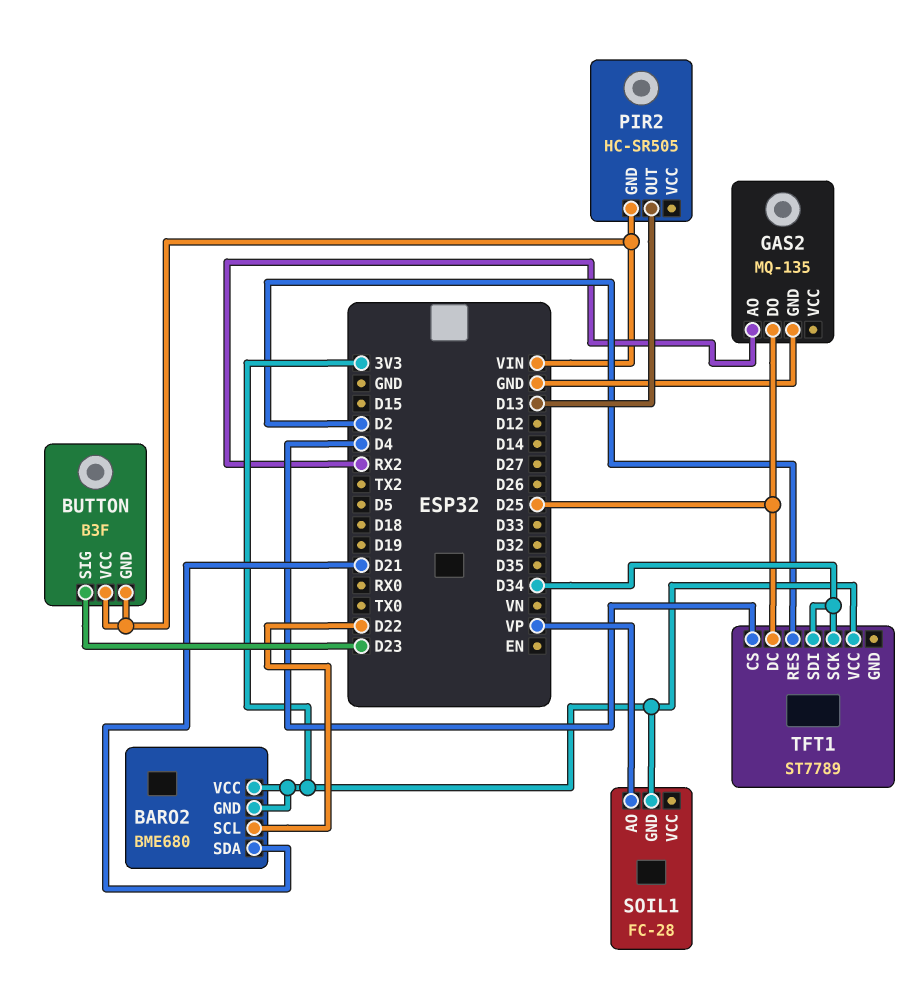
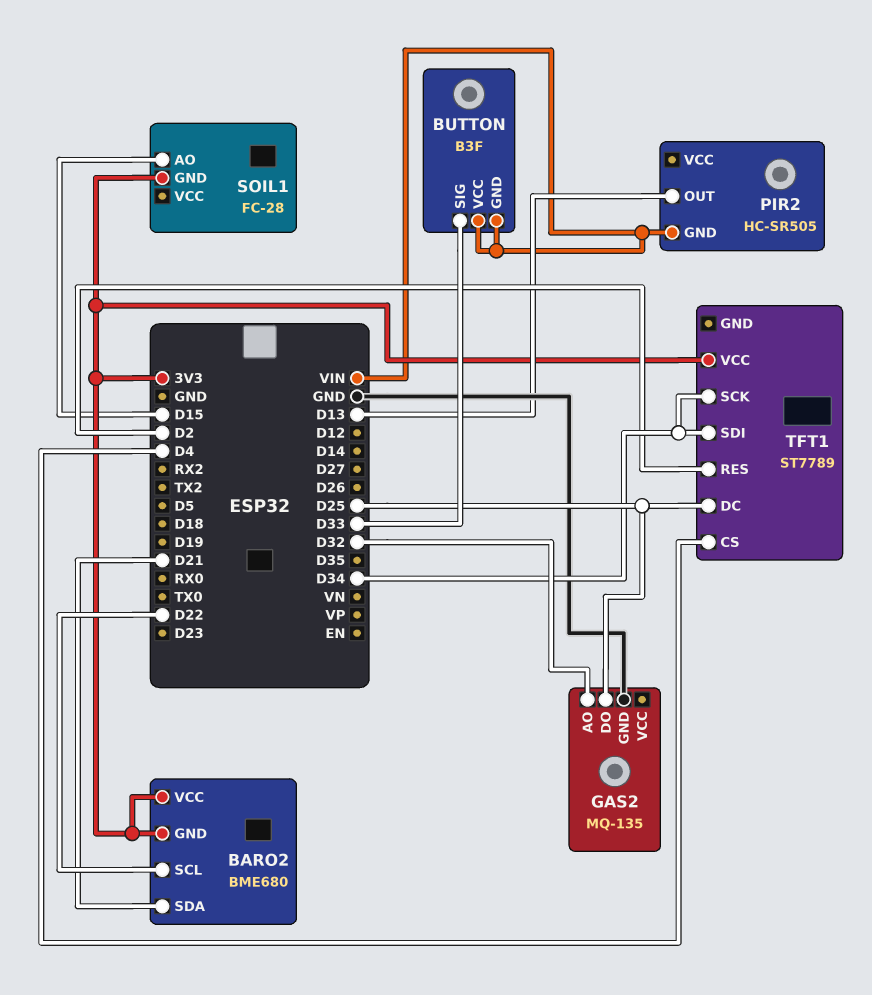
BUTTON pin SIG: D23 -> D33
GAS2 pin AO: RX2 -> D32
SOIL1 pin AO: VP -> D15

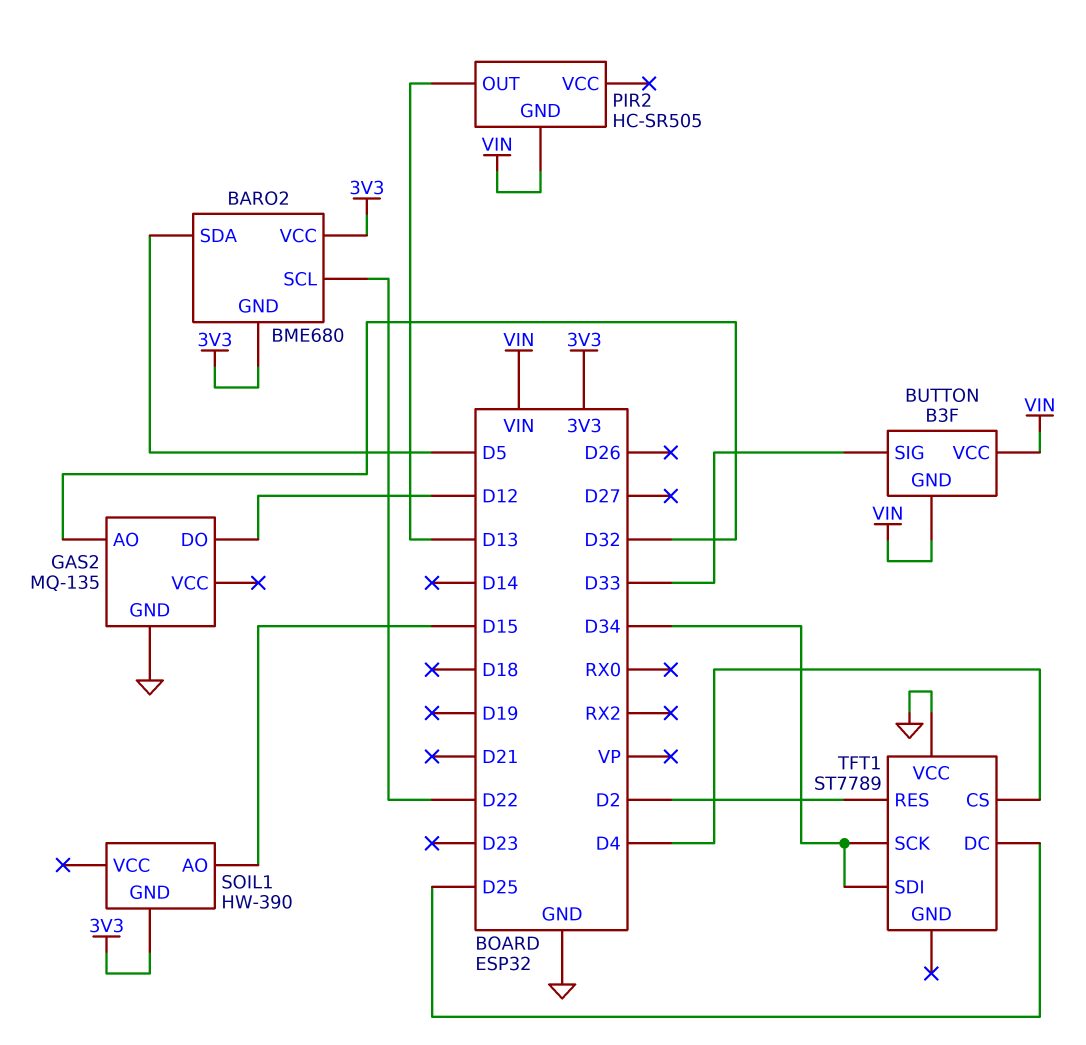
BARO2 pin SDA: D21 -> D5
GAS2 pin DO: D25 -> D12
SOIL1: FC-28 -> HW-390
TFT1 pin VCC: 3V3 -> GND

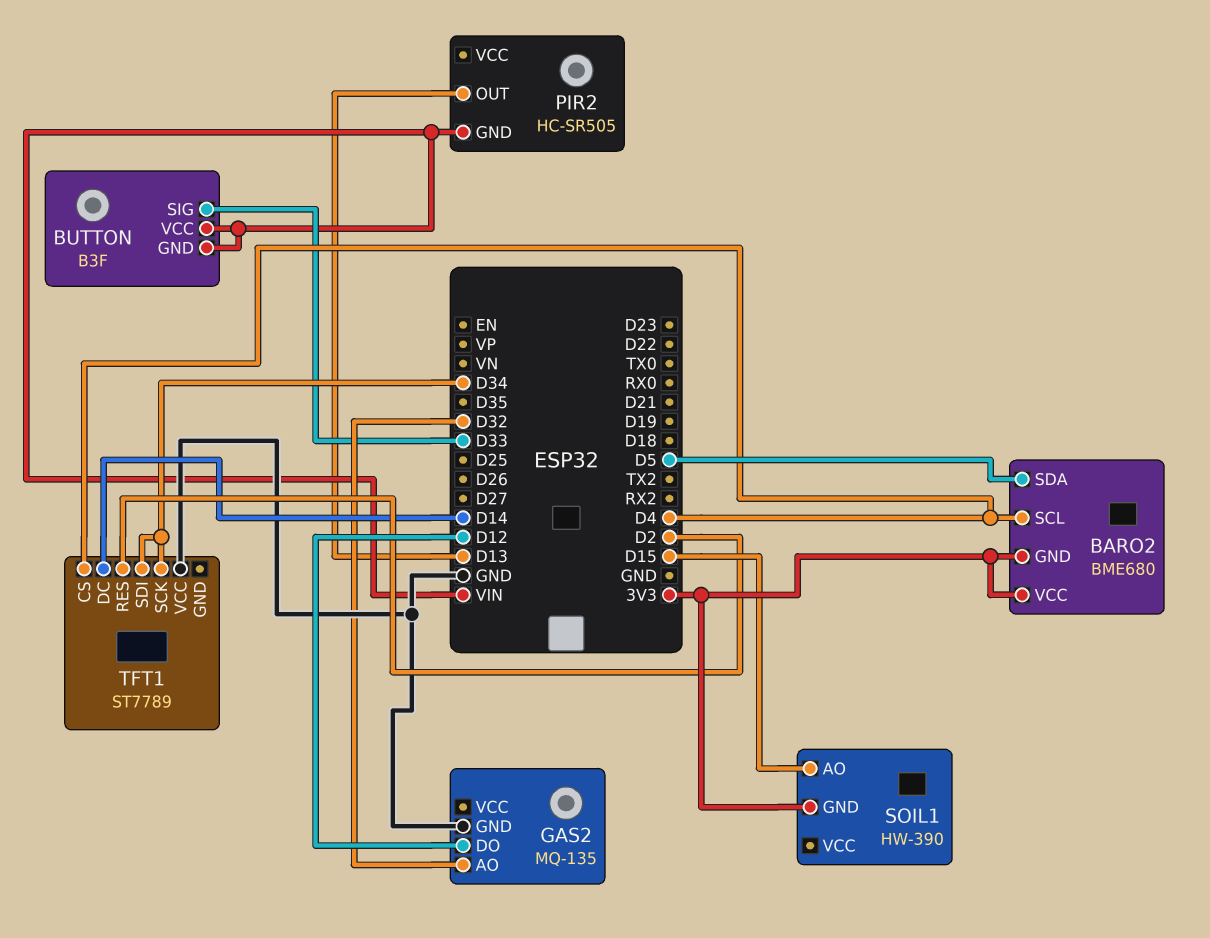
BARO2 pin SCL: D22 -> D4
TFT1 pin DC: D25 -> D14

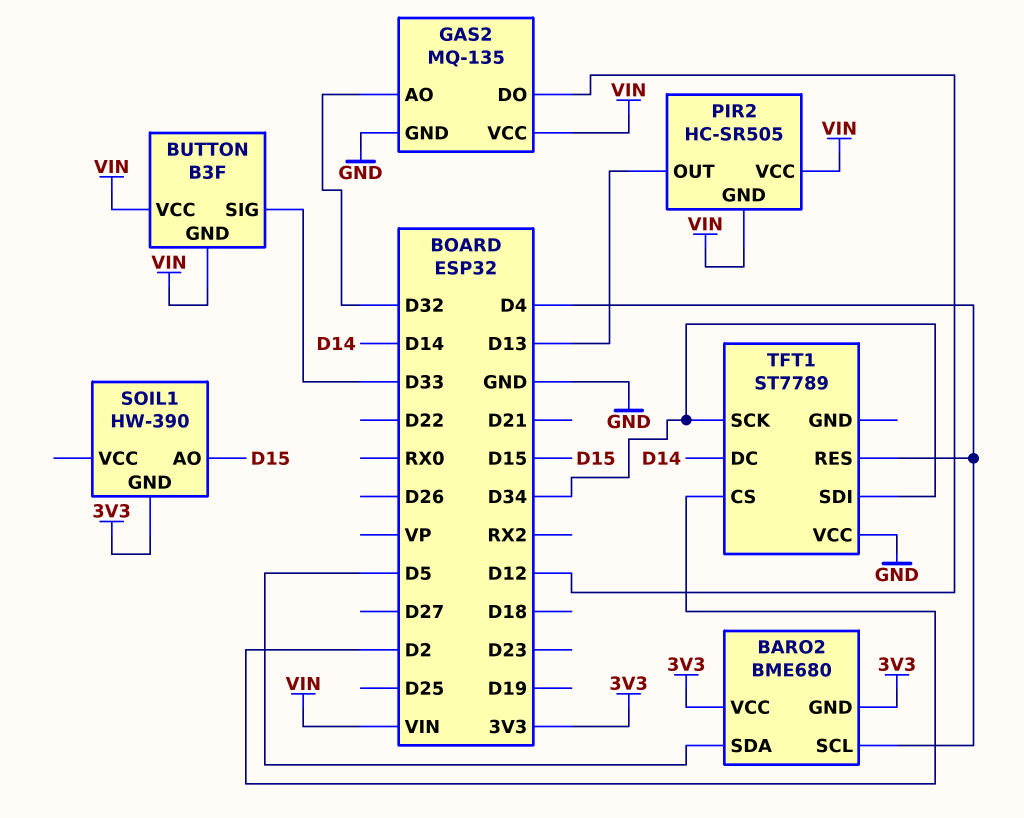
GAS2 pin VCC: none -> VIN
PIR2 pin VCC: none -> VIN
TFT1 pin CS: D4 -> D2
TFT1 pin RES: D2 -> D4

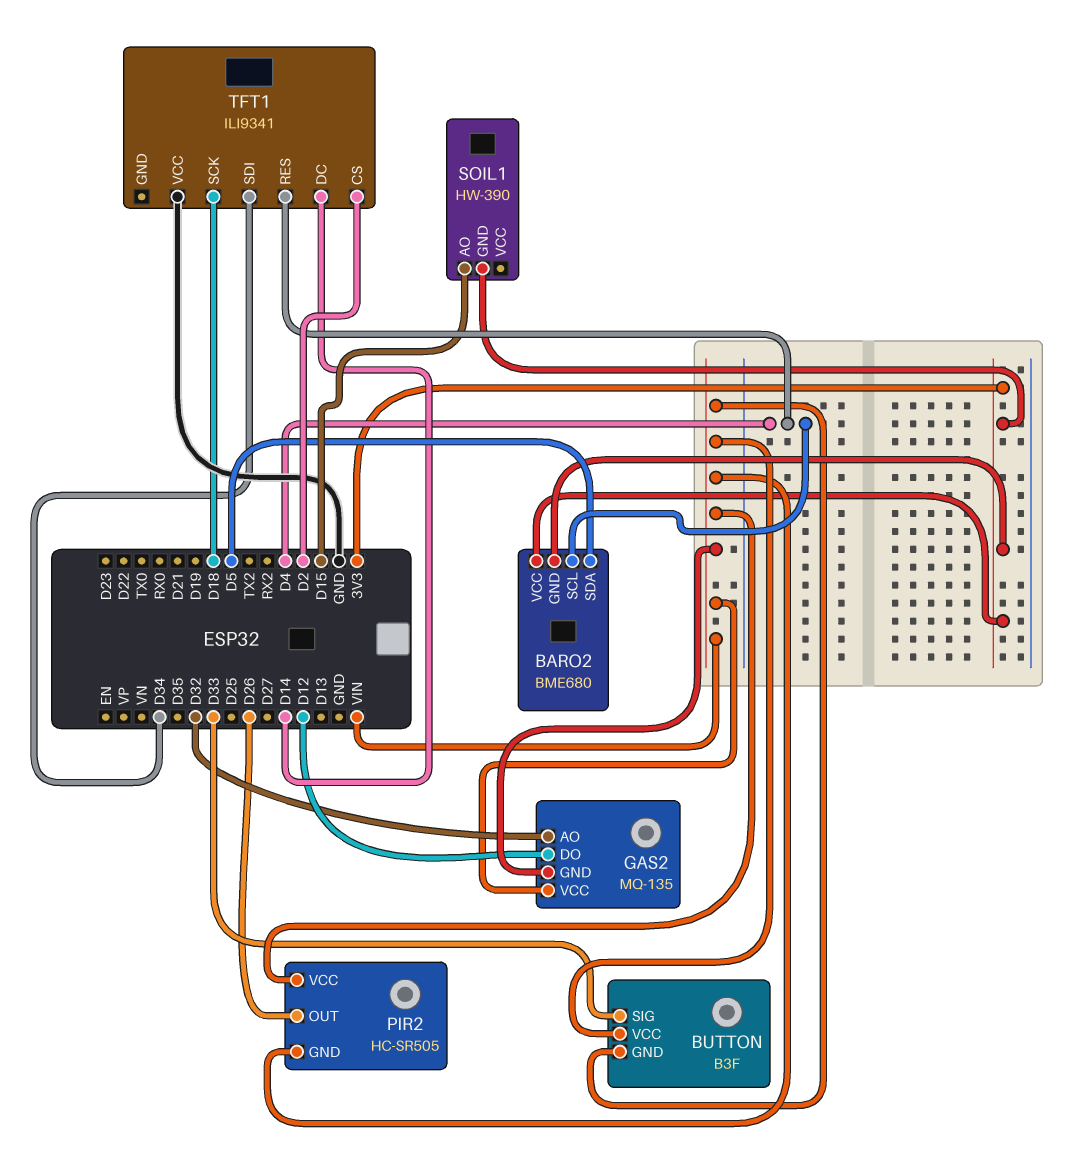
GAS2 pin GND: GND -> VIN
PIR2 pin OUT: D13 -> D26
TFT1: ST7789 -> ILI9341
TFT1 pin SCK: D34 -> D18

